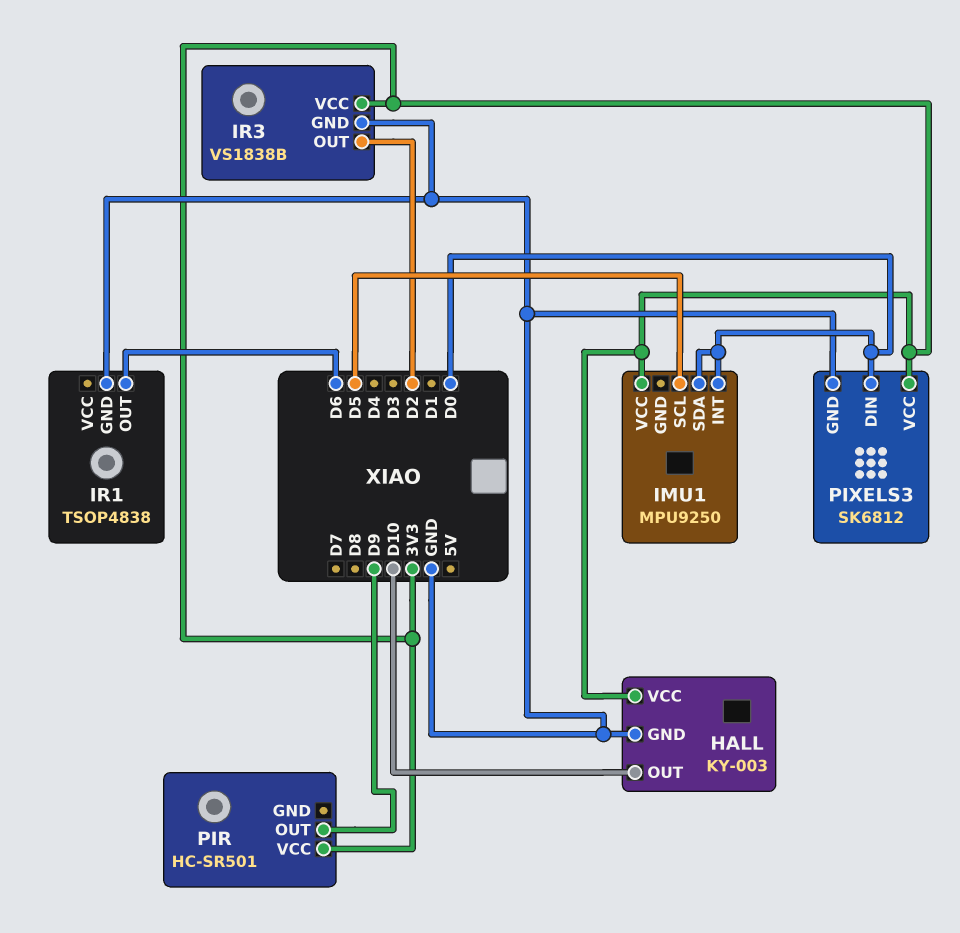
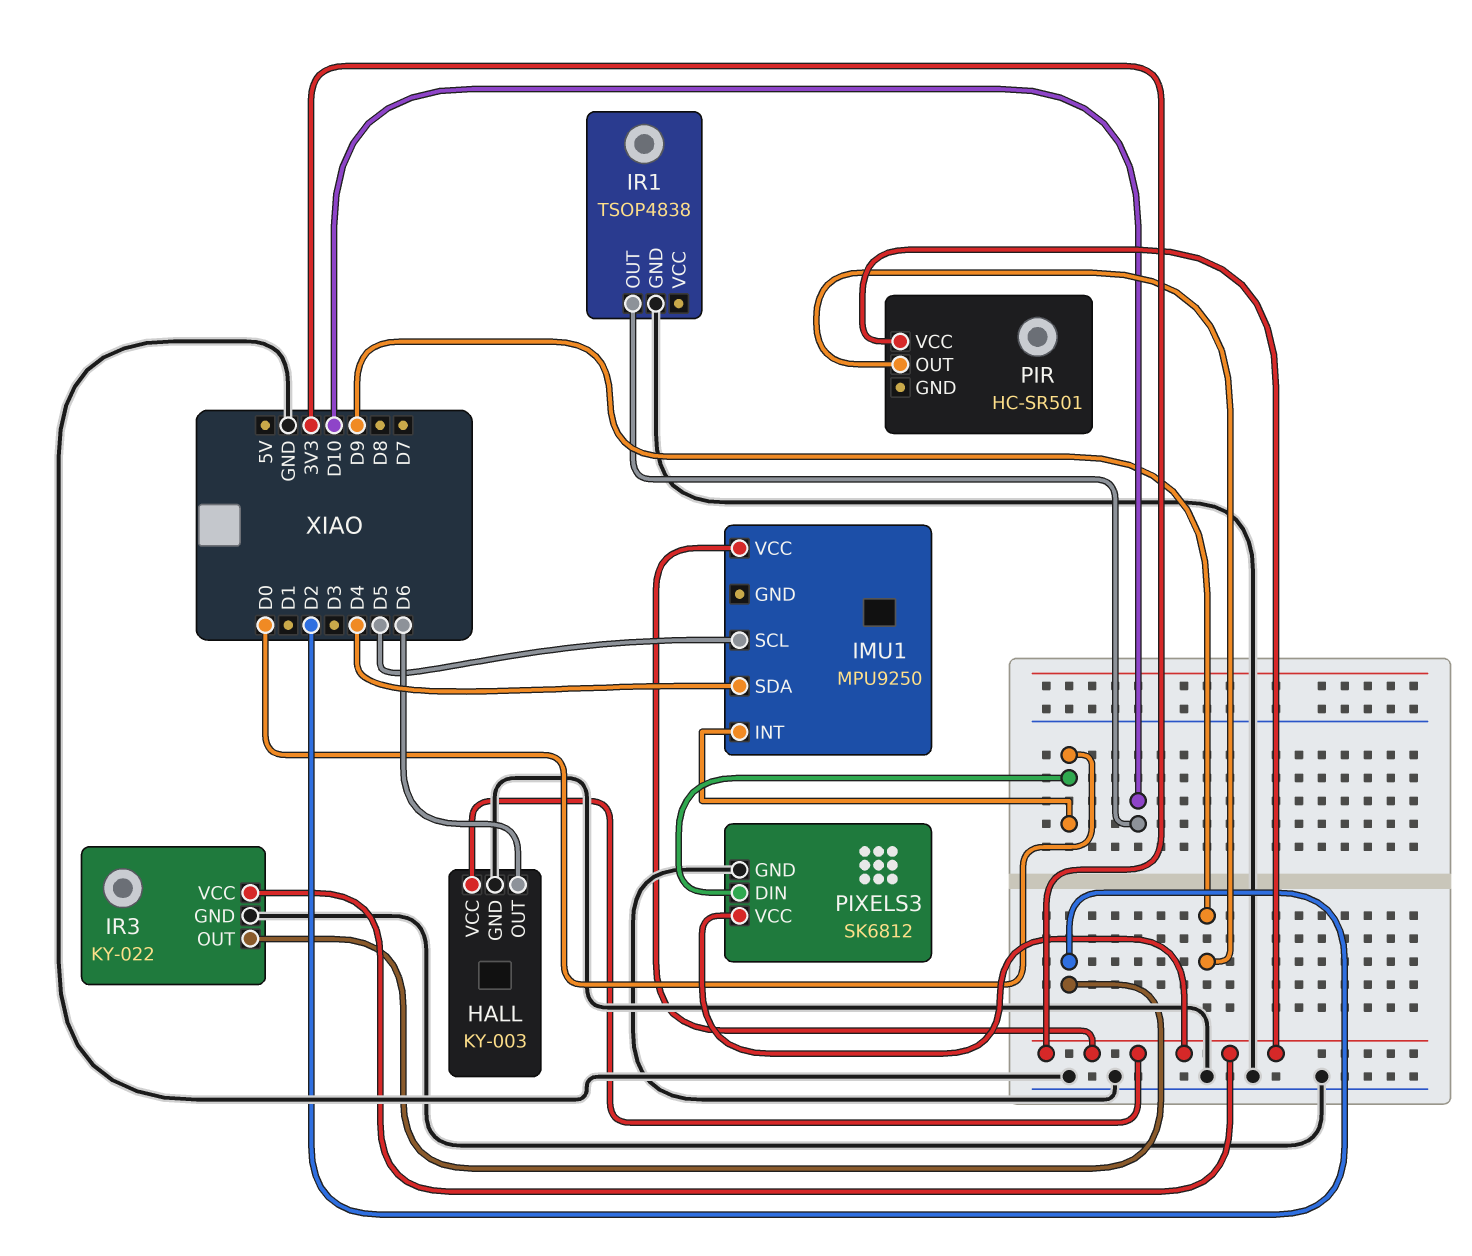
HALL pin OUT: D10 -> D6
IMU1 pin SDA: D0 -> D4
IR1 pin OUT: D6 -> D10
IR3: VS1838B -> KY-022

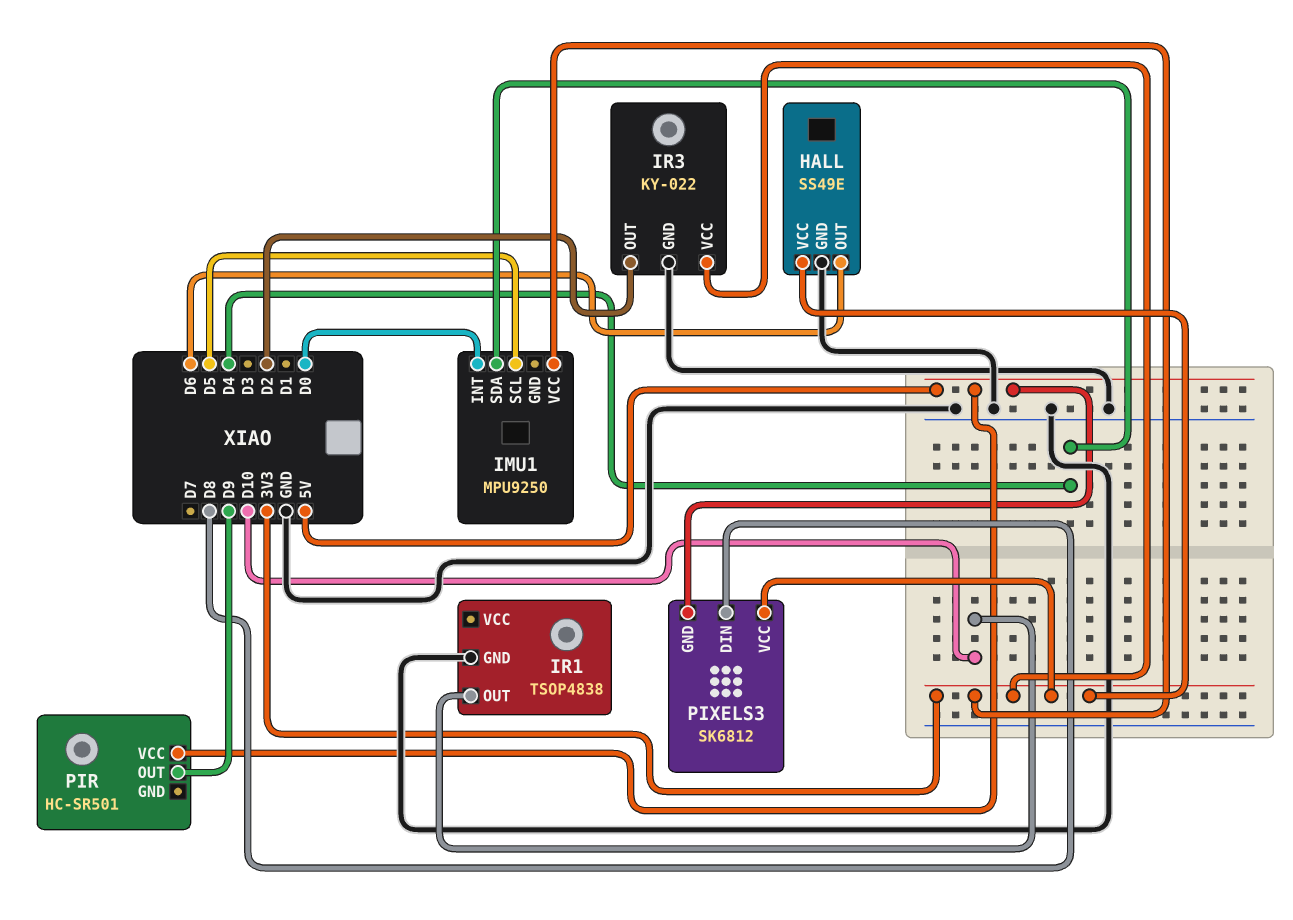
HALL: KY-003 -> SS49E
PIR pin VCC: 3V3 -> 5V
PIXELS3 pin DIN: D0 -> D8
PIXELS3 pin GND: GND -> 5V

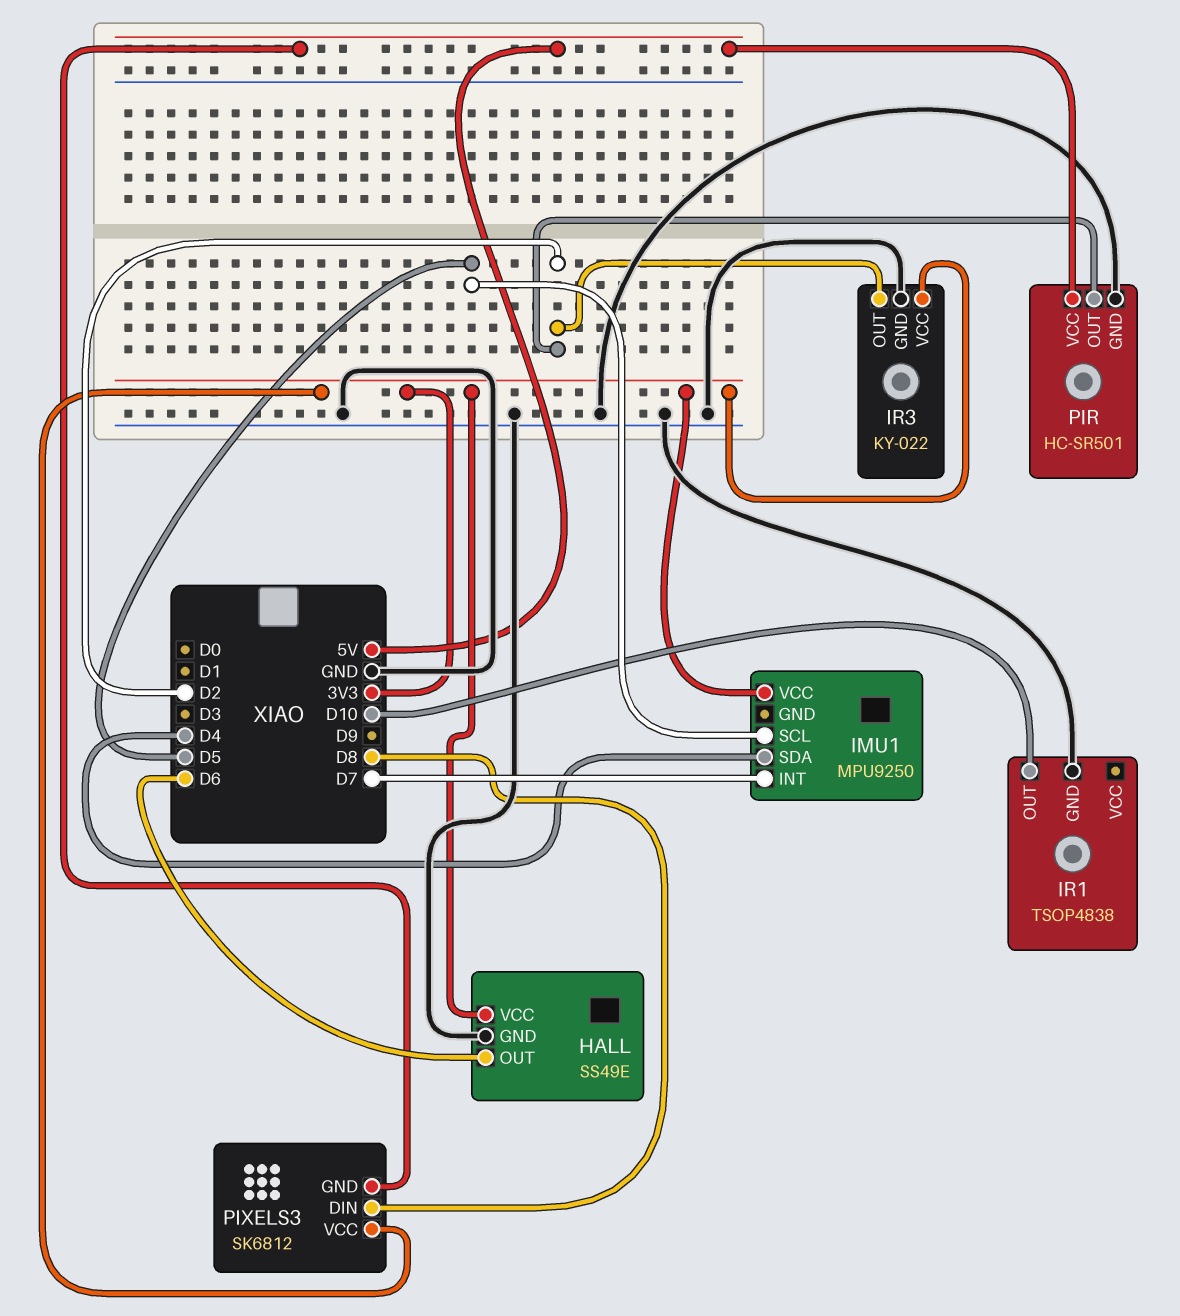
IMU1 pin INT: D0 -> D7
PIR pin GND: none -> GND
PIR pin OUT: D9 -> D2

